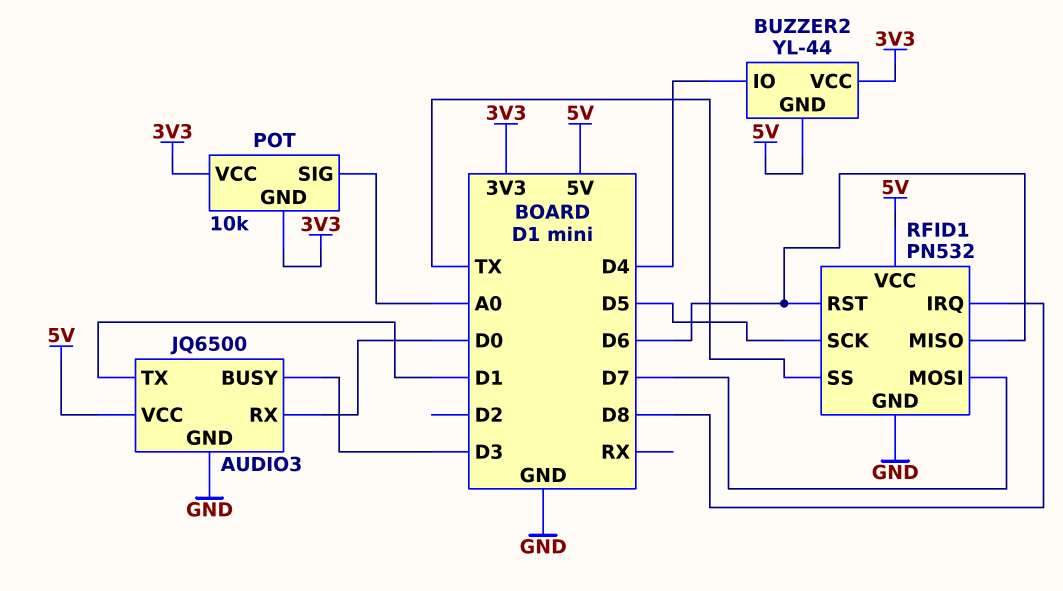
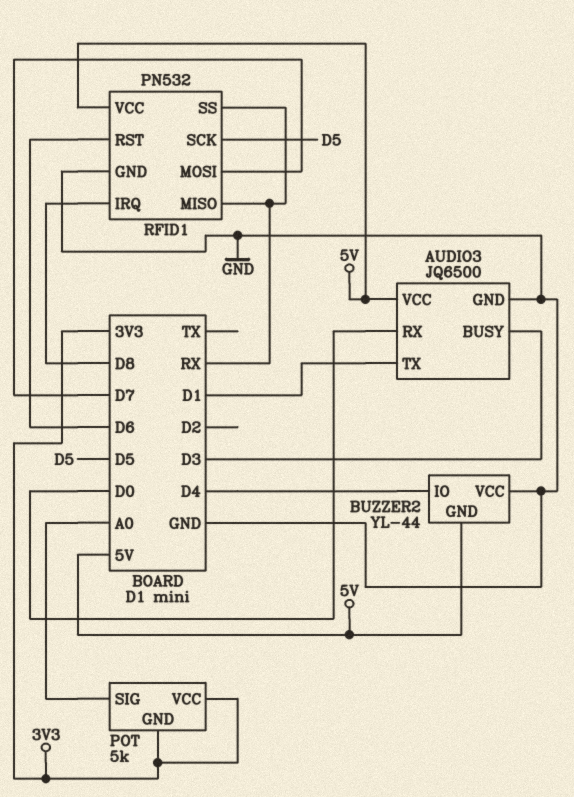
BUZZER2 pin VCC: 3V3 -> GND
POT: 10k -> 5k
RFID1 pin MISO: D6 -> RX
RFID1 pin SS: TX -> RX

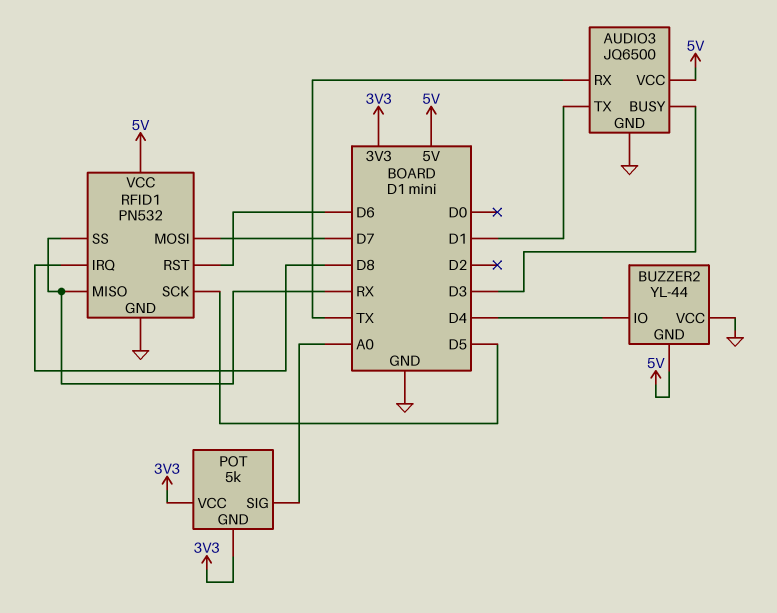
AUDIO3 pin RX: D0 -> TX

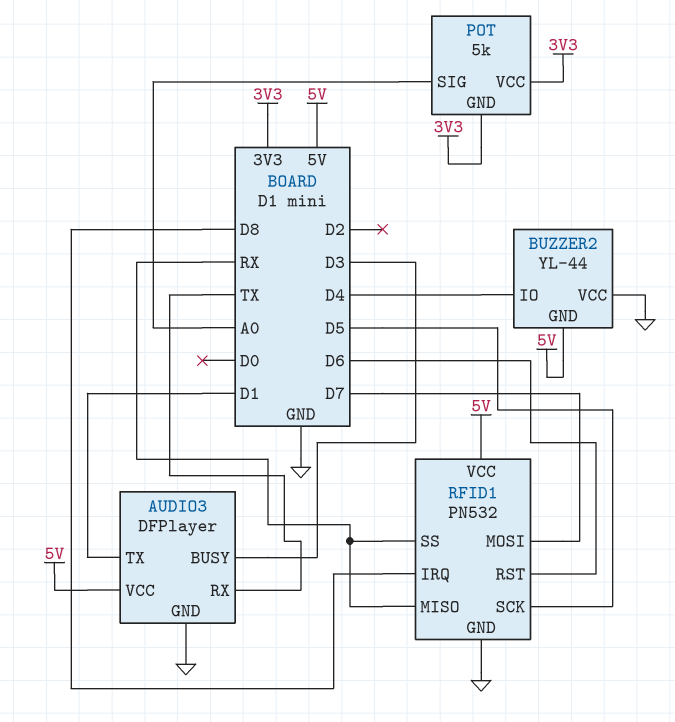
AUDIO3: JQ6500 -> DFPlayer

